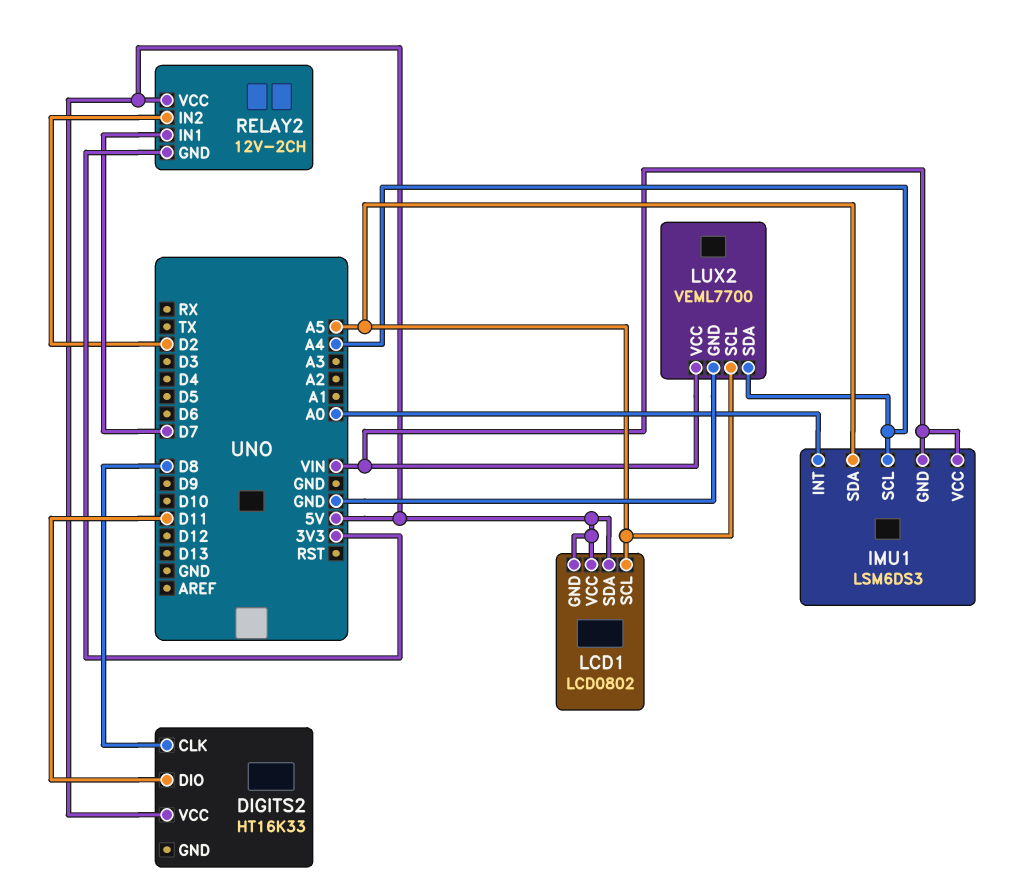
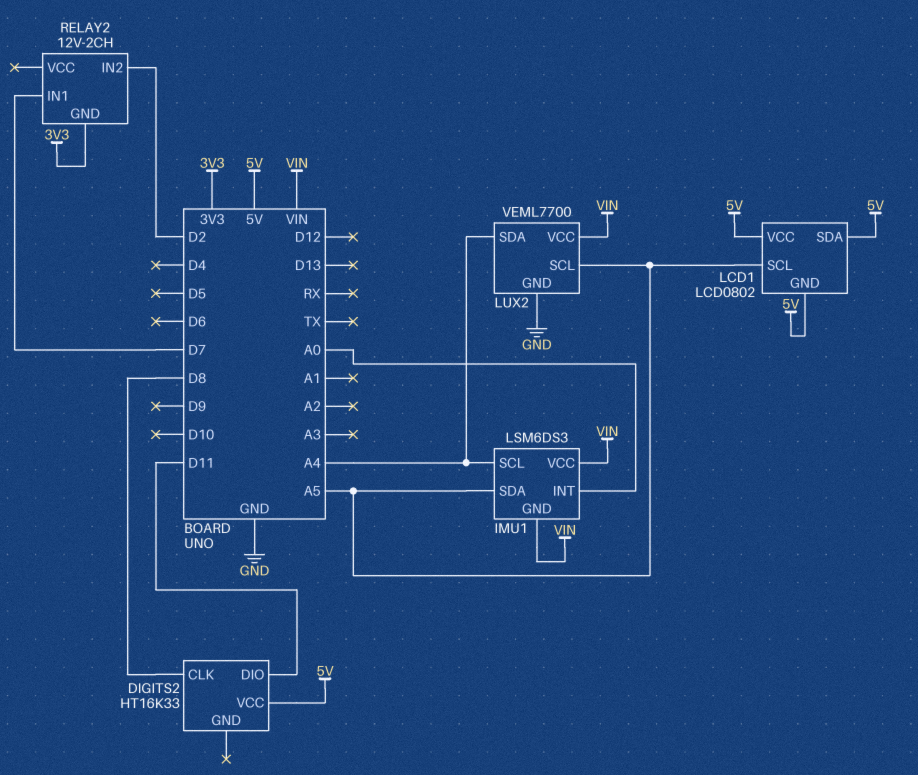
RELAY2 pin VCC: 5V -> none

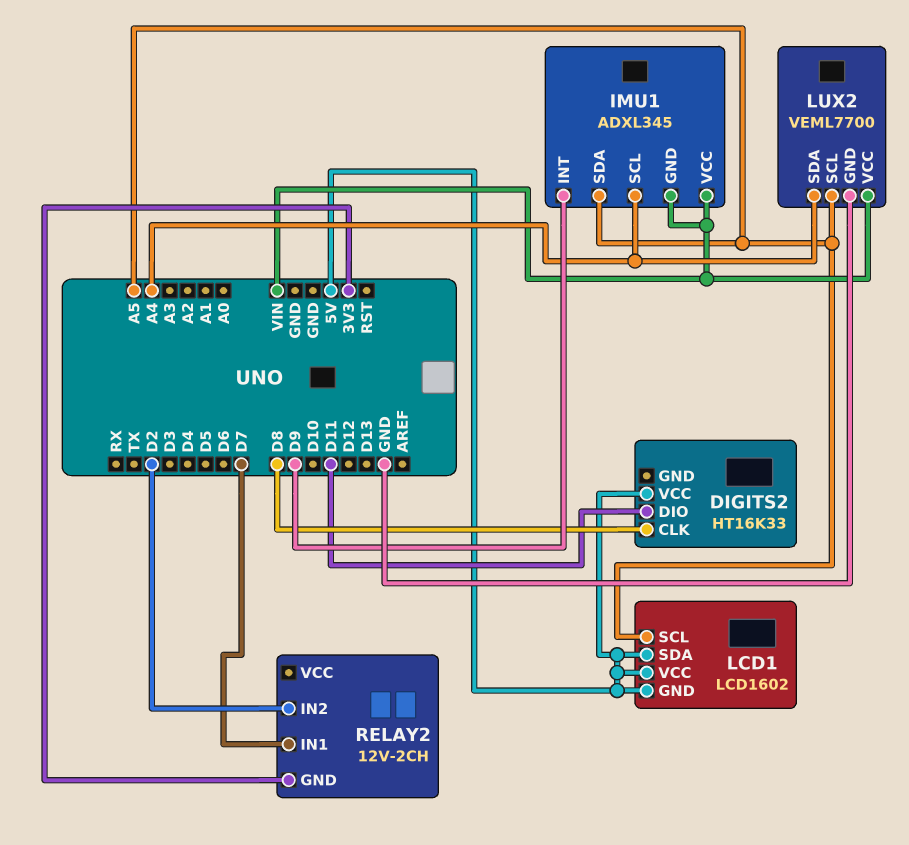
IMU1: LSM6DS3 -> ADXL345
IMU1 pin INT: A0 -> D9
LCD1: LCD0802 -> LCD1602

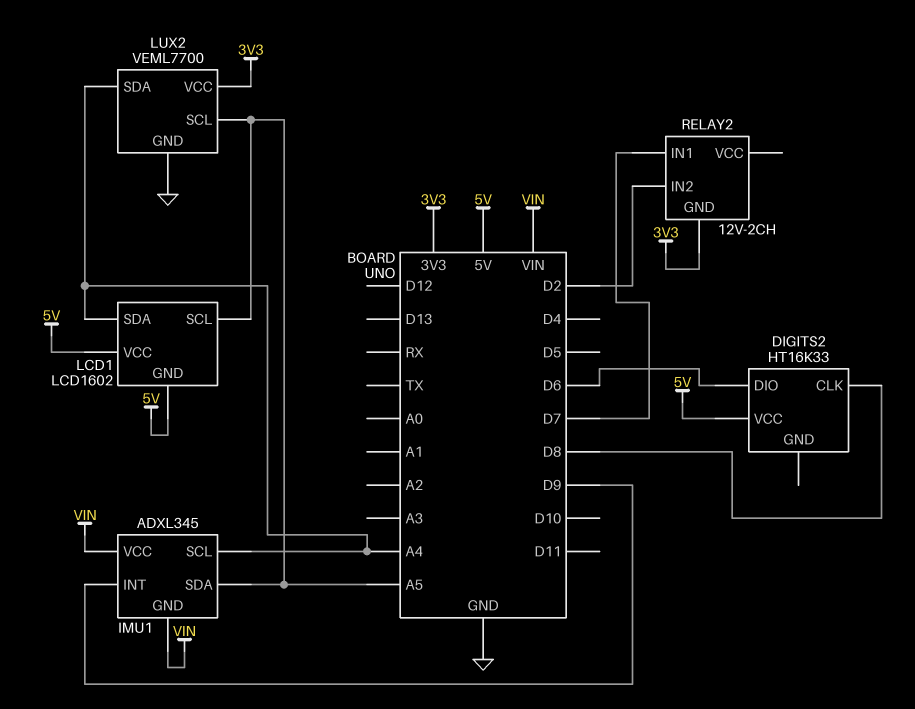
DIGITS2 pin DIO: D11 -> D6
LCD1 pin SDA: 5V -> A4
LUX2 pin VCC: VIN -> 3V3

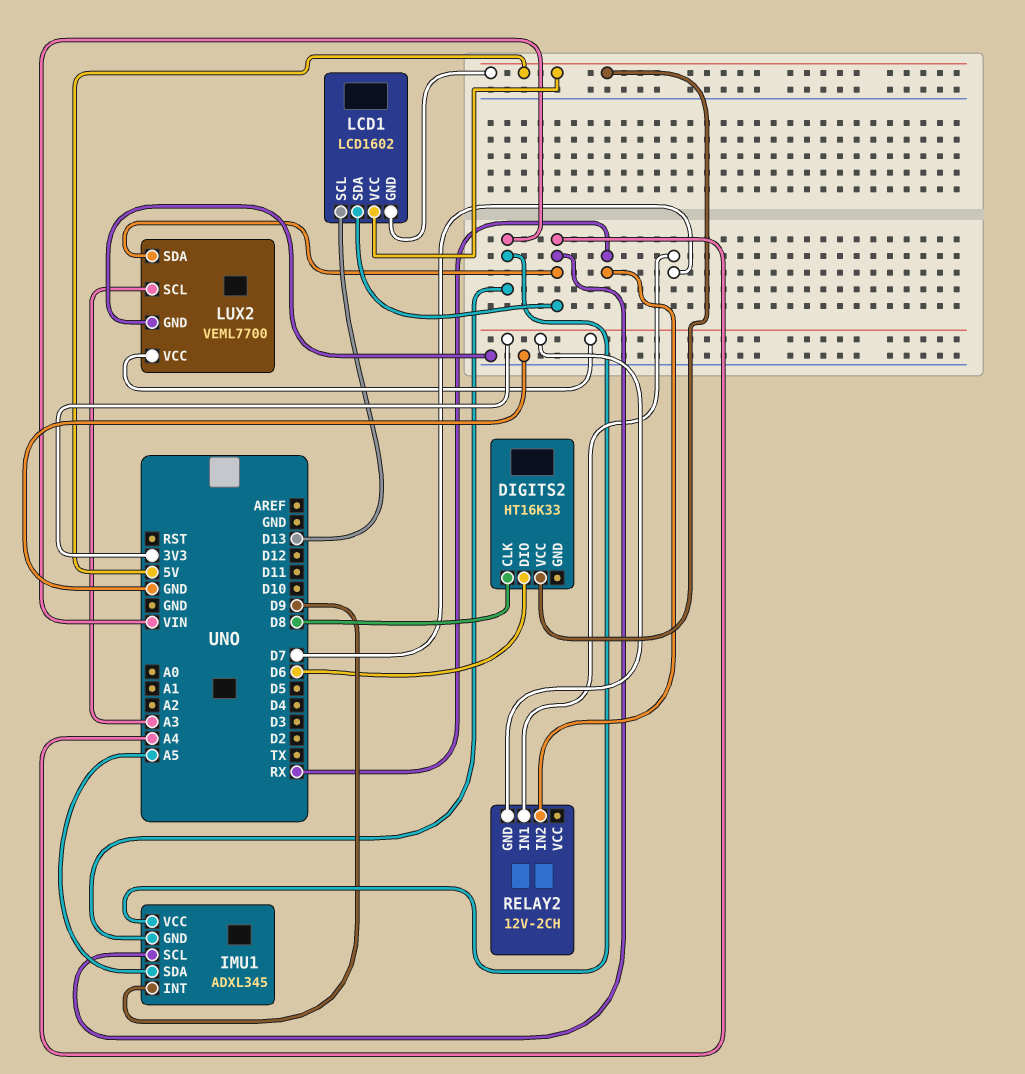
LCD1 pin SCL: A5 -> D13
LUX2 pin SCL: A5 -> A3
RELAY2 pin IN2: D2 -> RX

